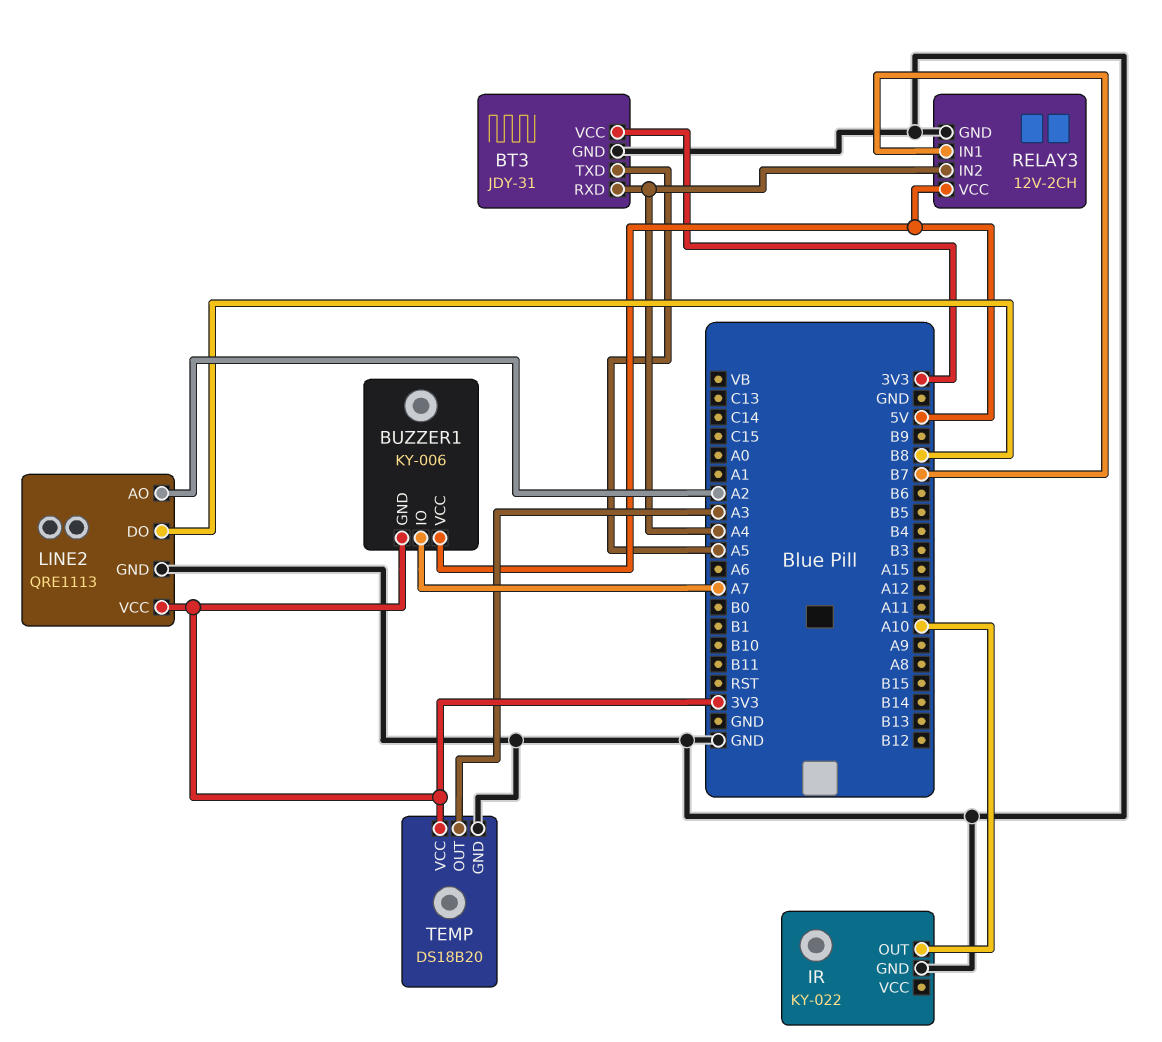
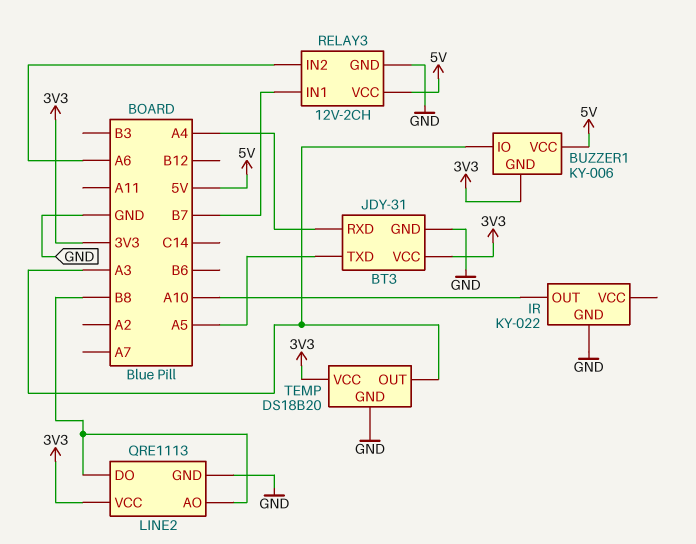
BUZZER1 pin IO: A7 -> A3
LINE2 pin AO: A2 -> B8
RELAY3 pin IN2: A4 -> A6

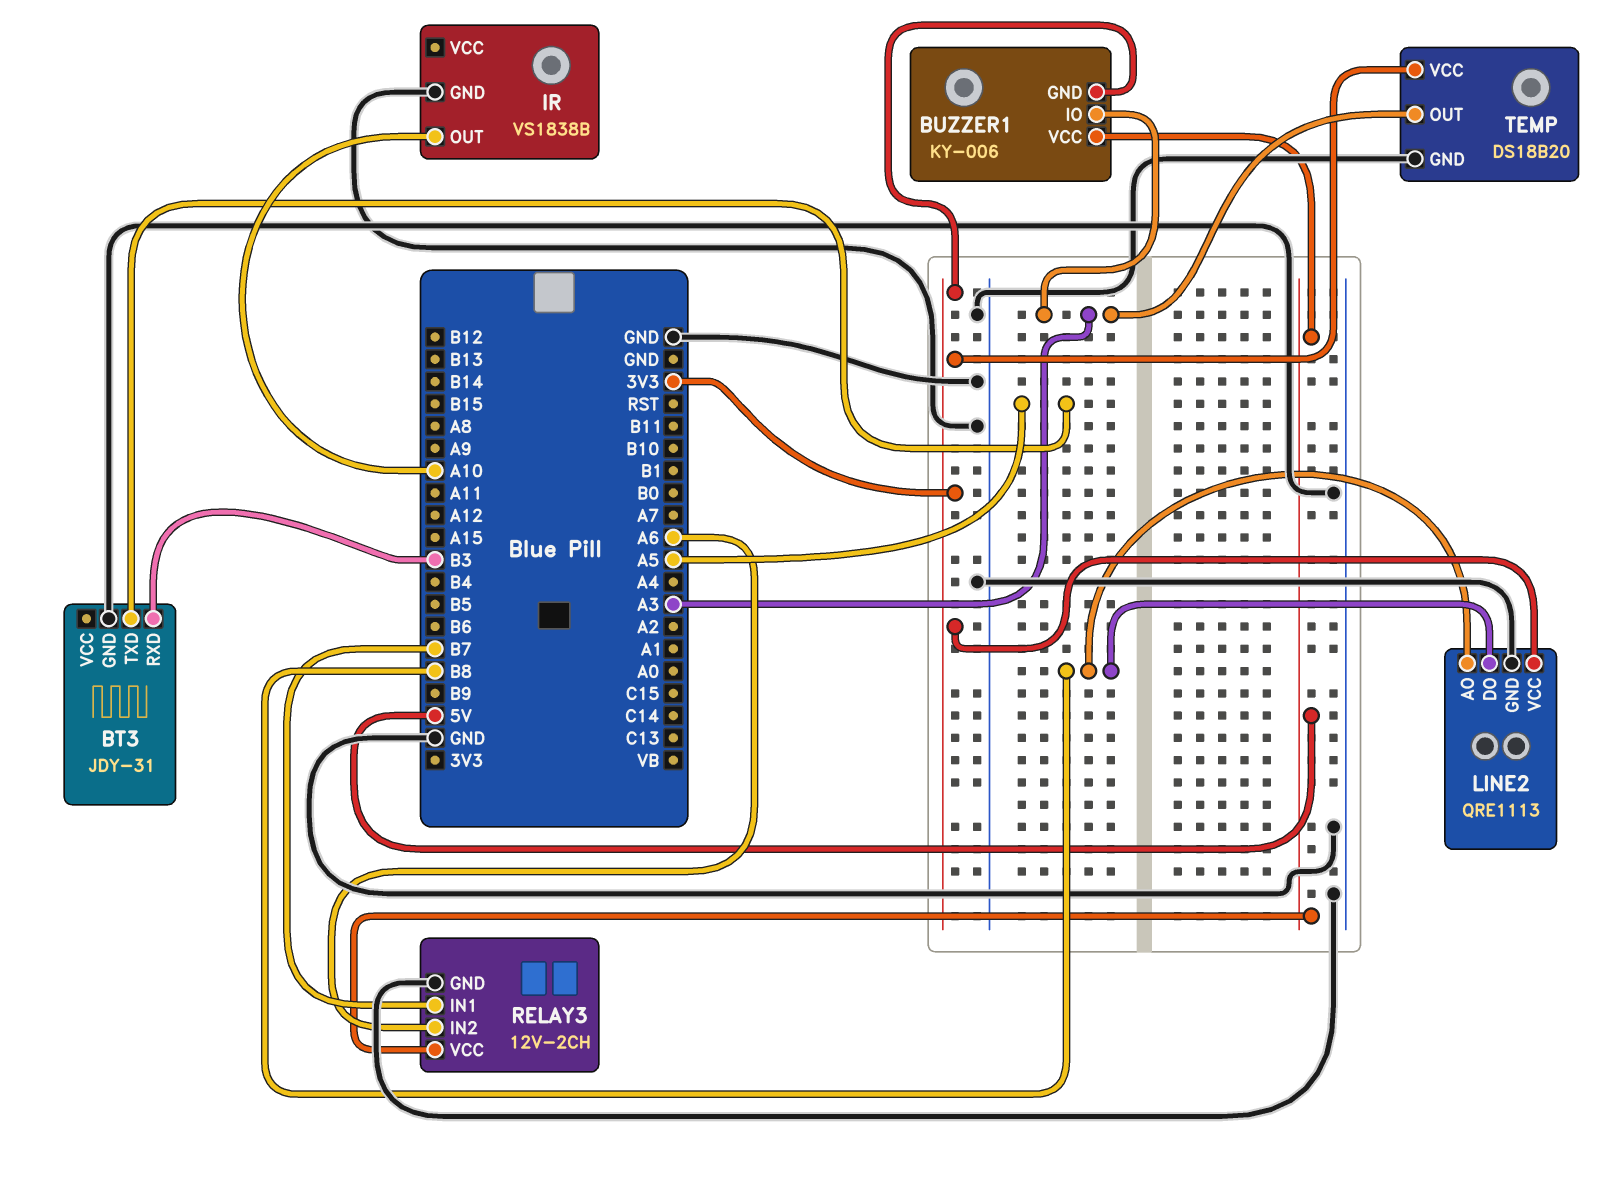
BT3 pin RXD: A4 -> B3
BT3 pin VCC: 3V3 -> none
IR: KY-022 -> VS1838B

